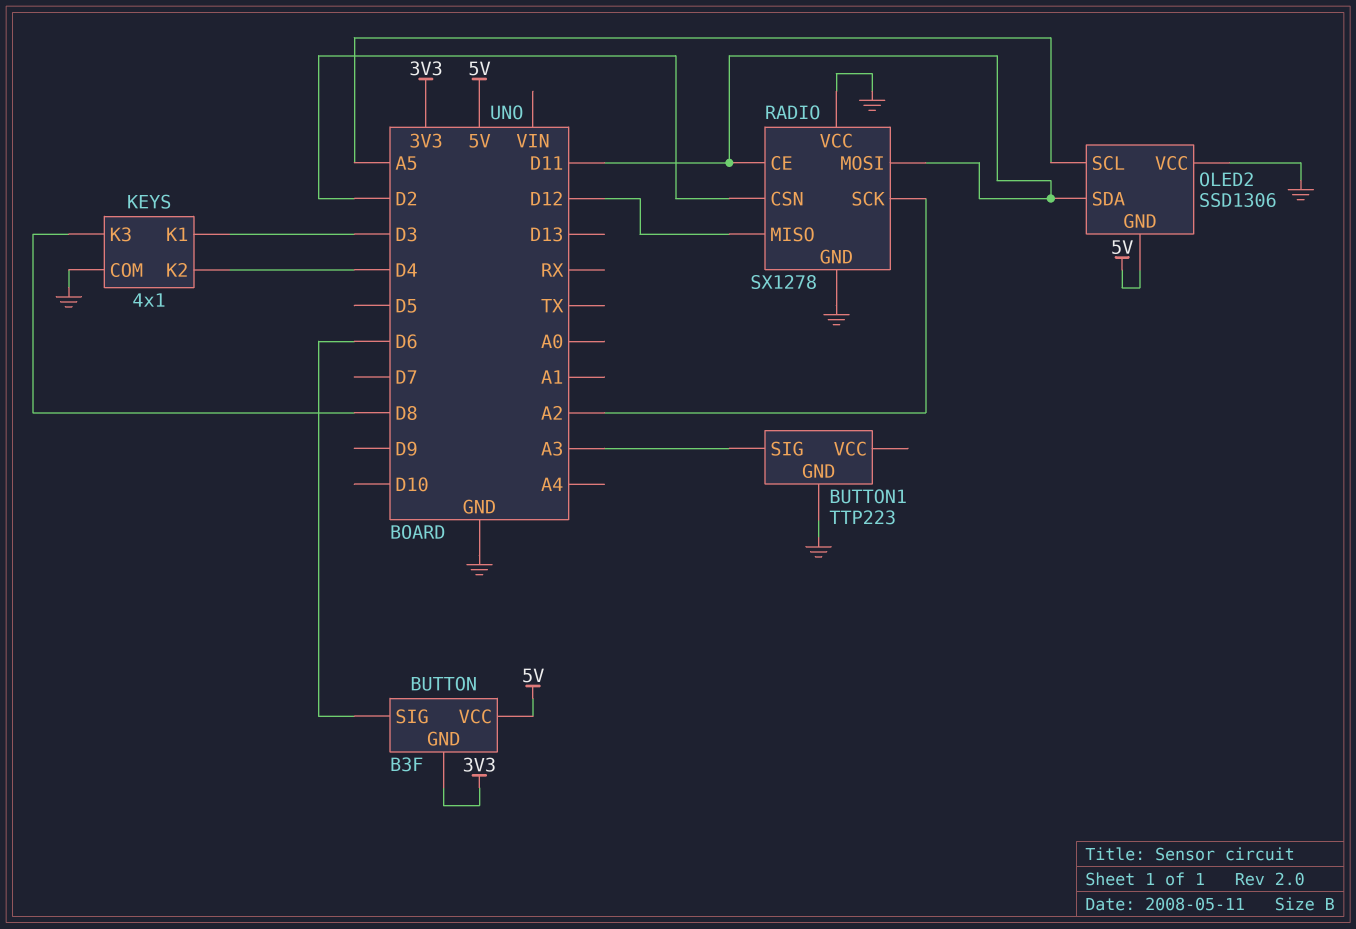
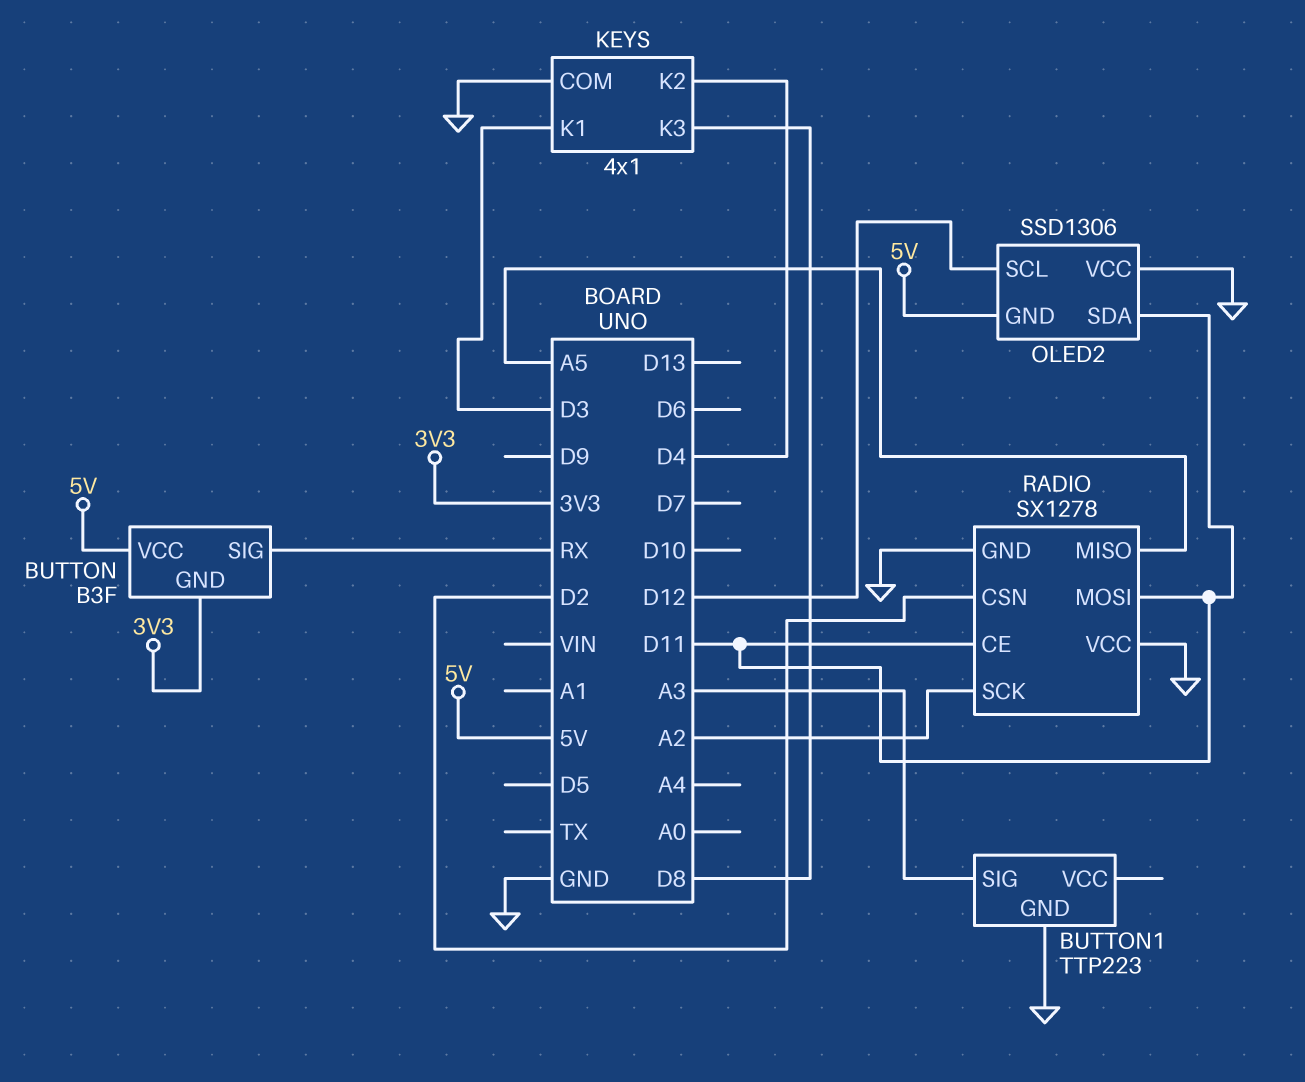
BUTTON pin SIG: D6 -> RX
OLED2 pin SCL: A5 -> D12
RADIO pin MISO: D12 -> A5

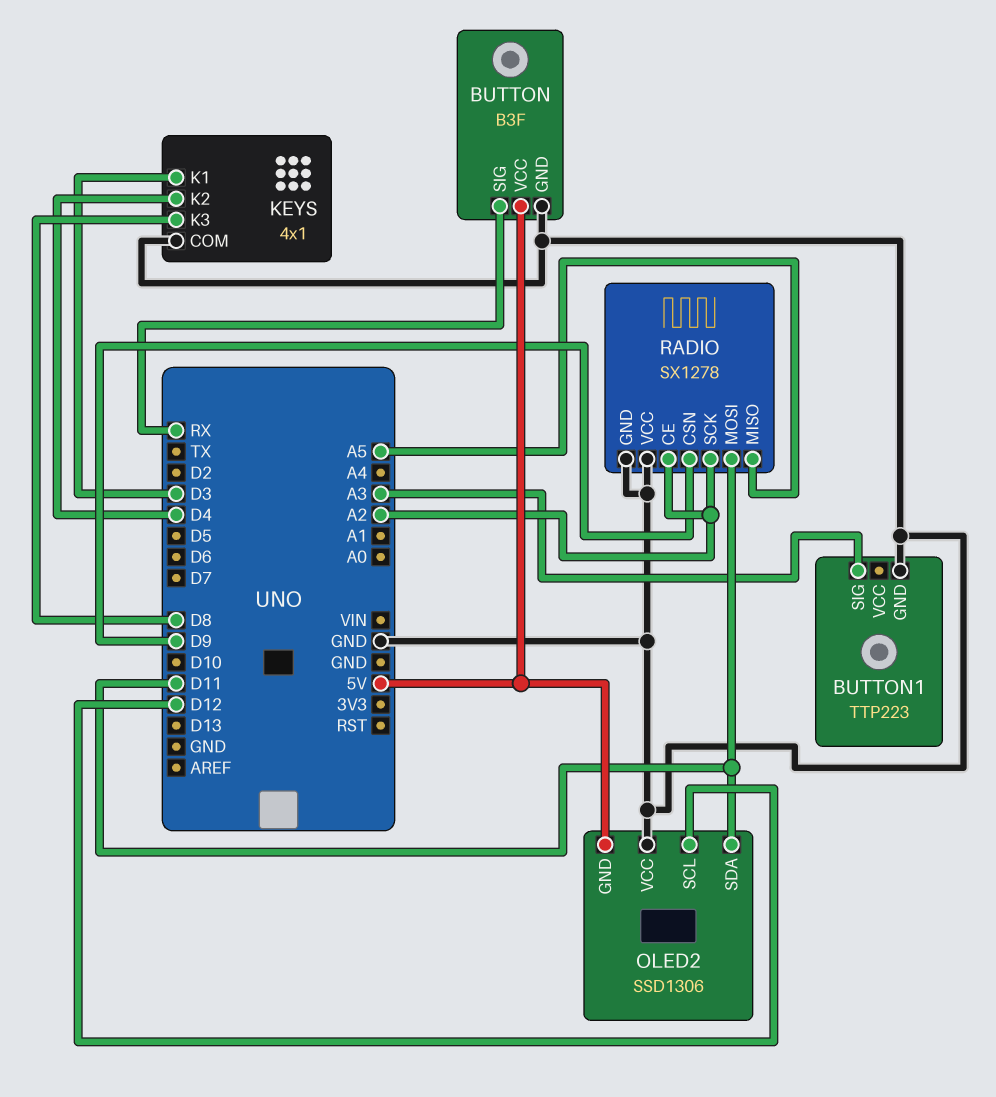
BUTTON pin GND: 3V3 -> GND
RADIO pin CE: D11 -> A2
RADIO pin CSN: D2 -> D9

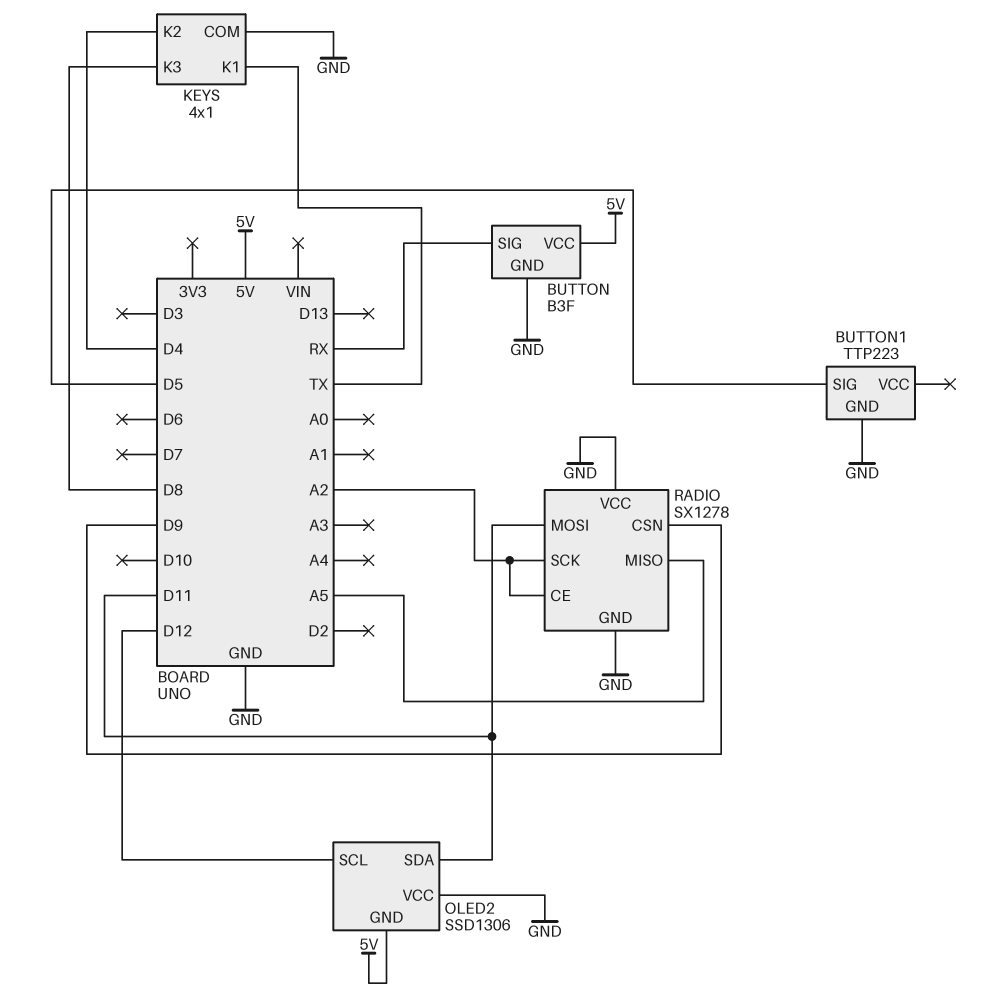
BUTTON1 pin SIG: A3 -> D5
KEYS pin K1: D3 -> TX

